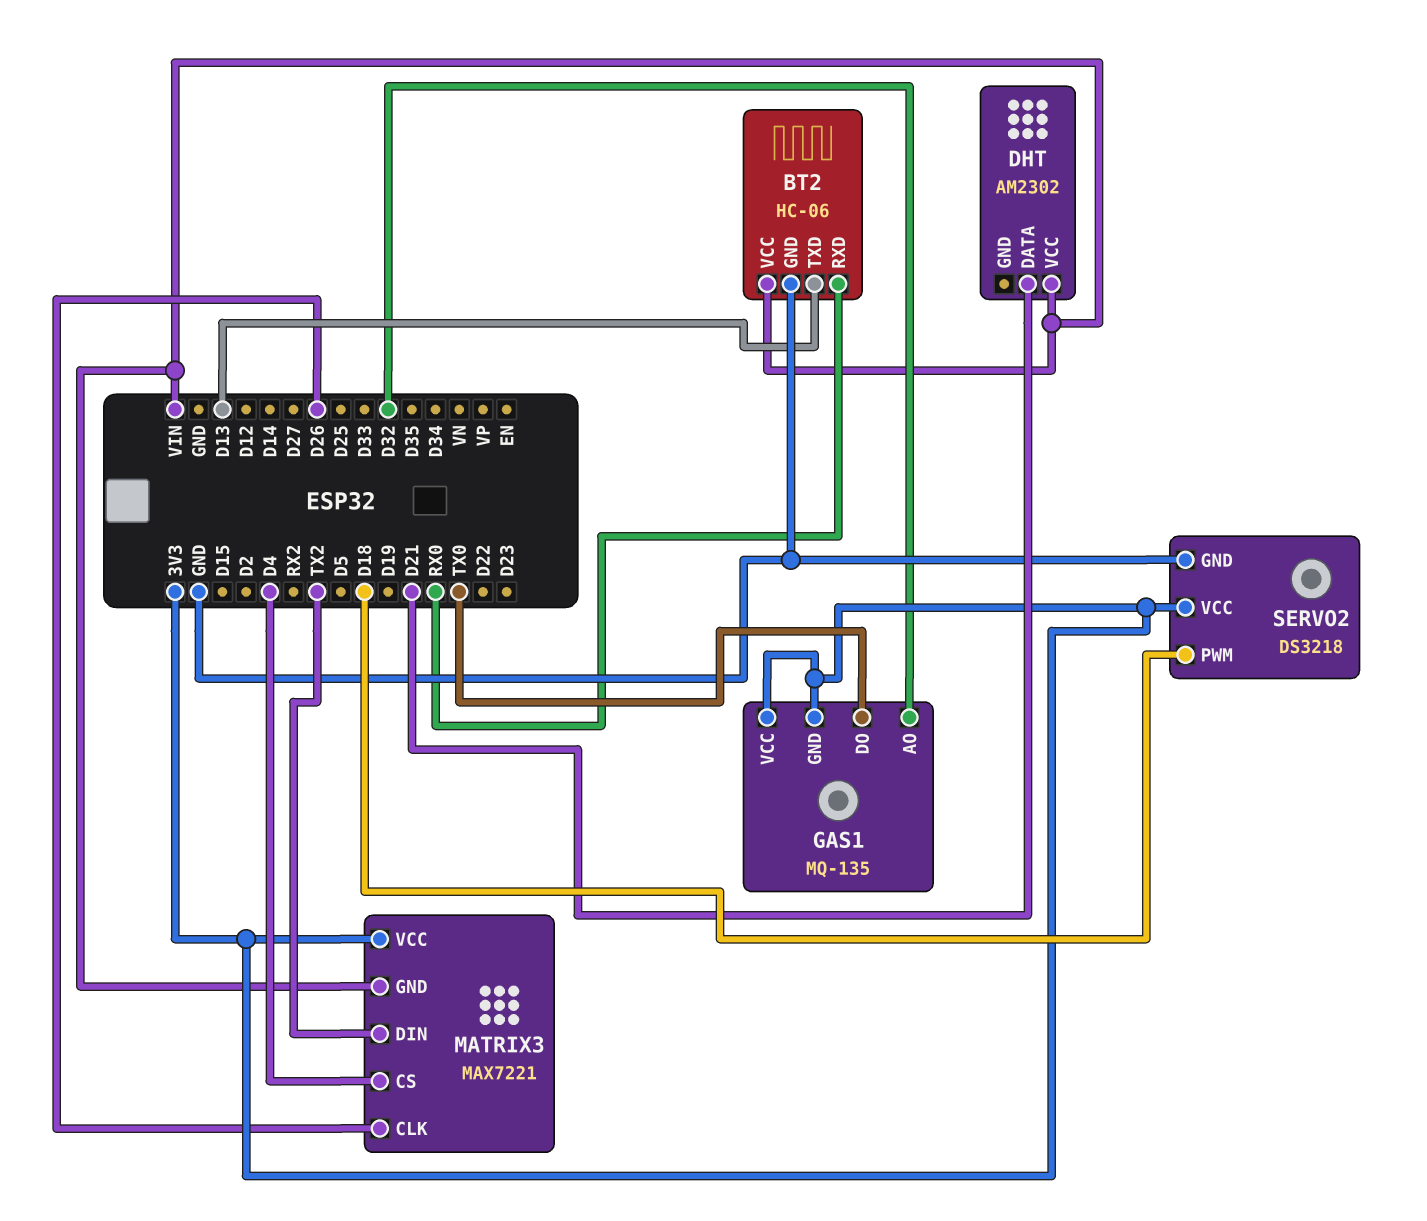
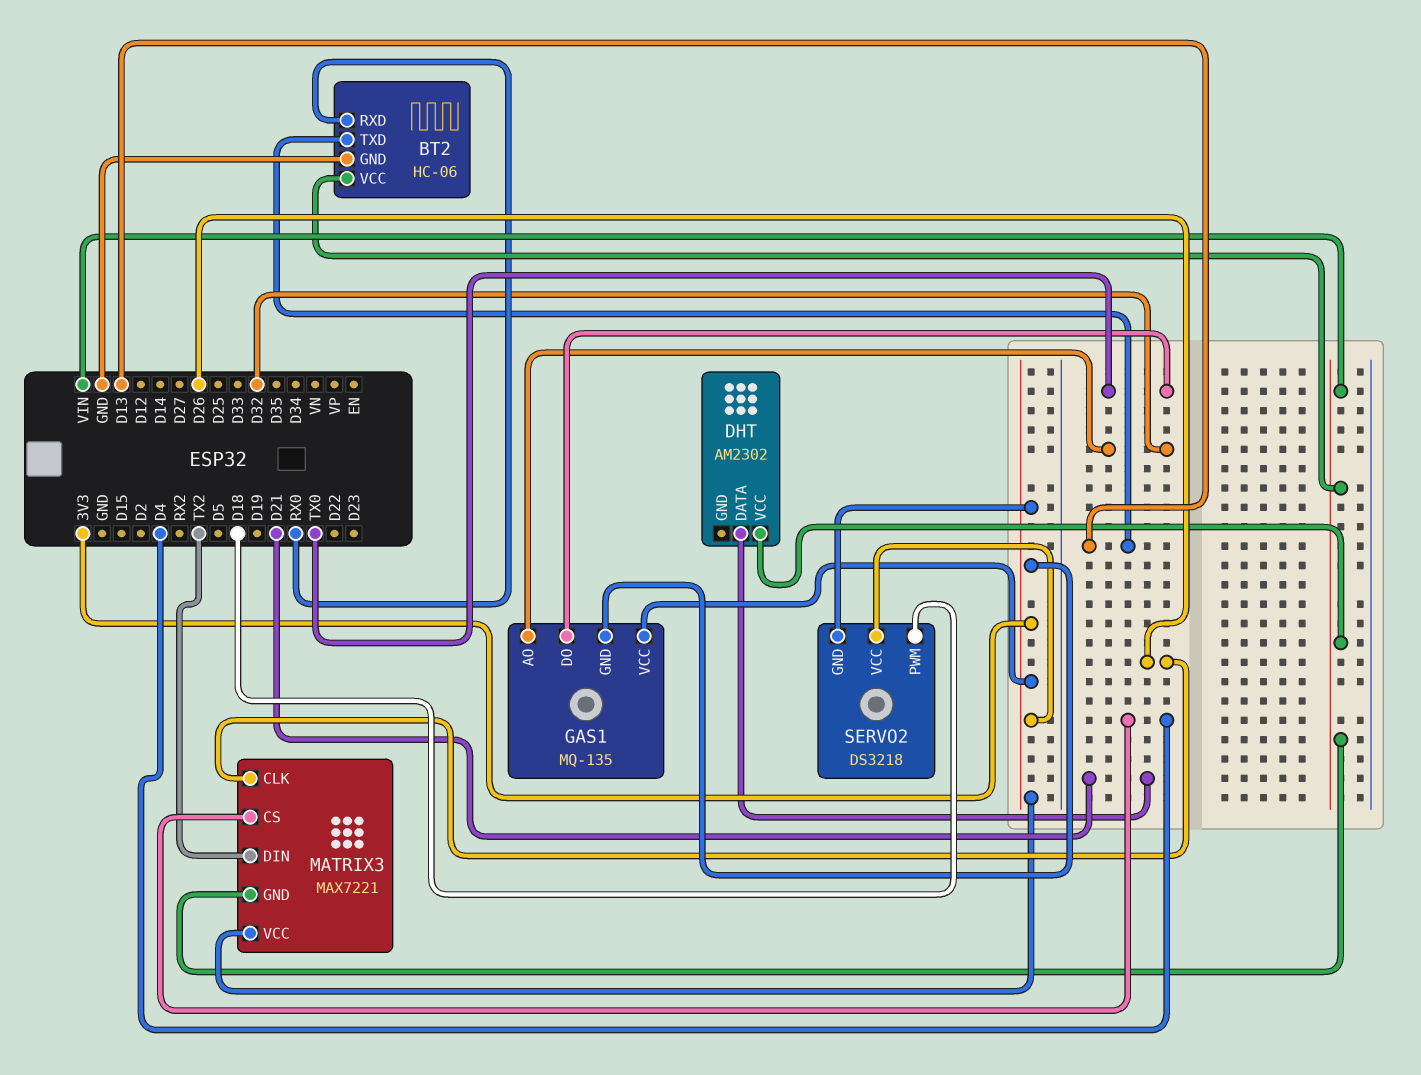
SERVO2 pin GND: GND -> 3V3

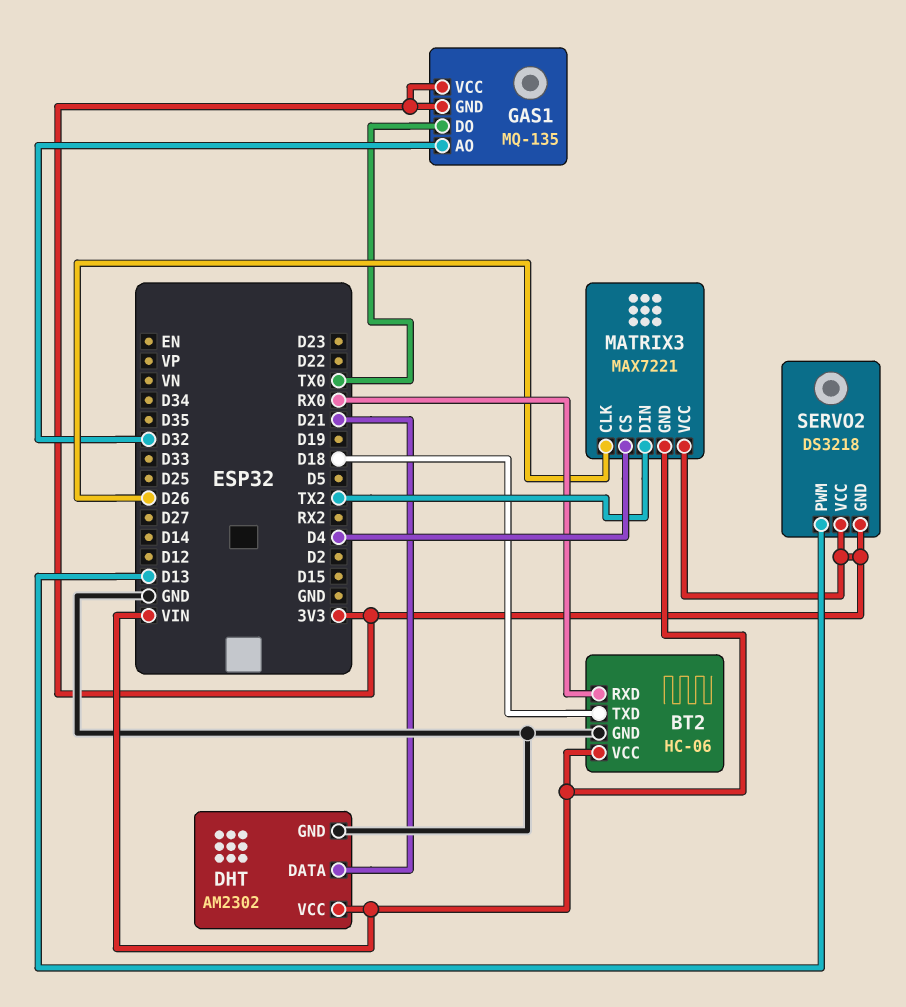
BT2 pin TXD: D13 -> D18
DHT pin GND: none -> GND
SERVO2 pin PWM: D18 -> D13

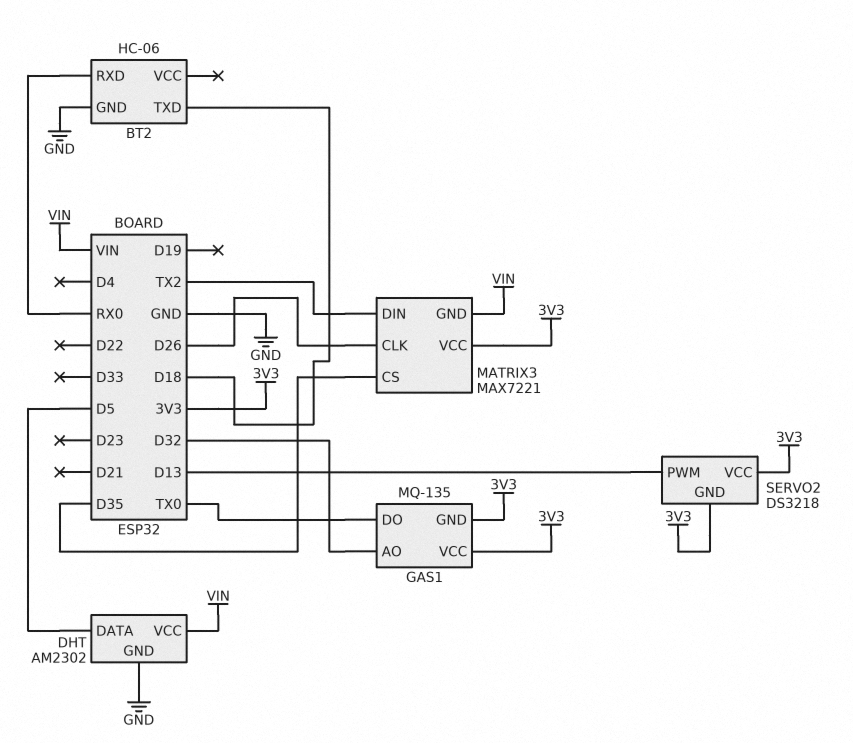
BT2 pin VCC: VIN -> none
DHT pin DATA: D21 -> D5
MATRIX3 pin CS: D4 -> D35

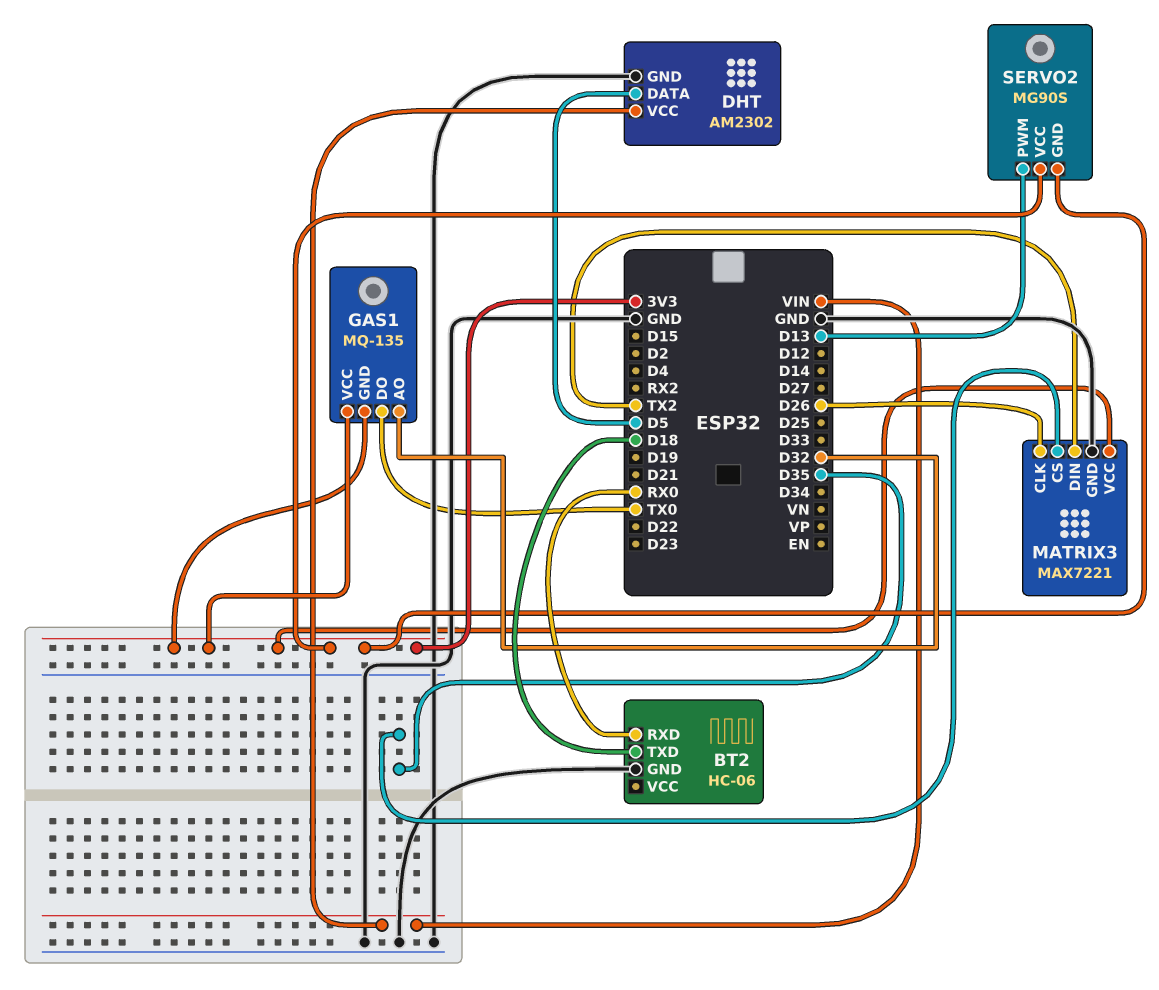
MATRIX3 pin GND: VIN -> GND
SERVO2: DS3218 -> MG90S

